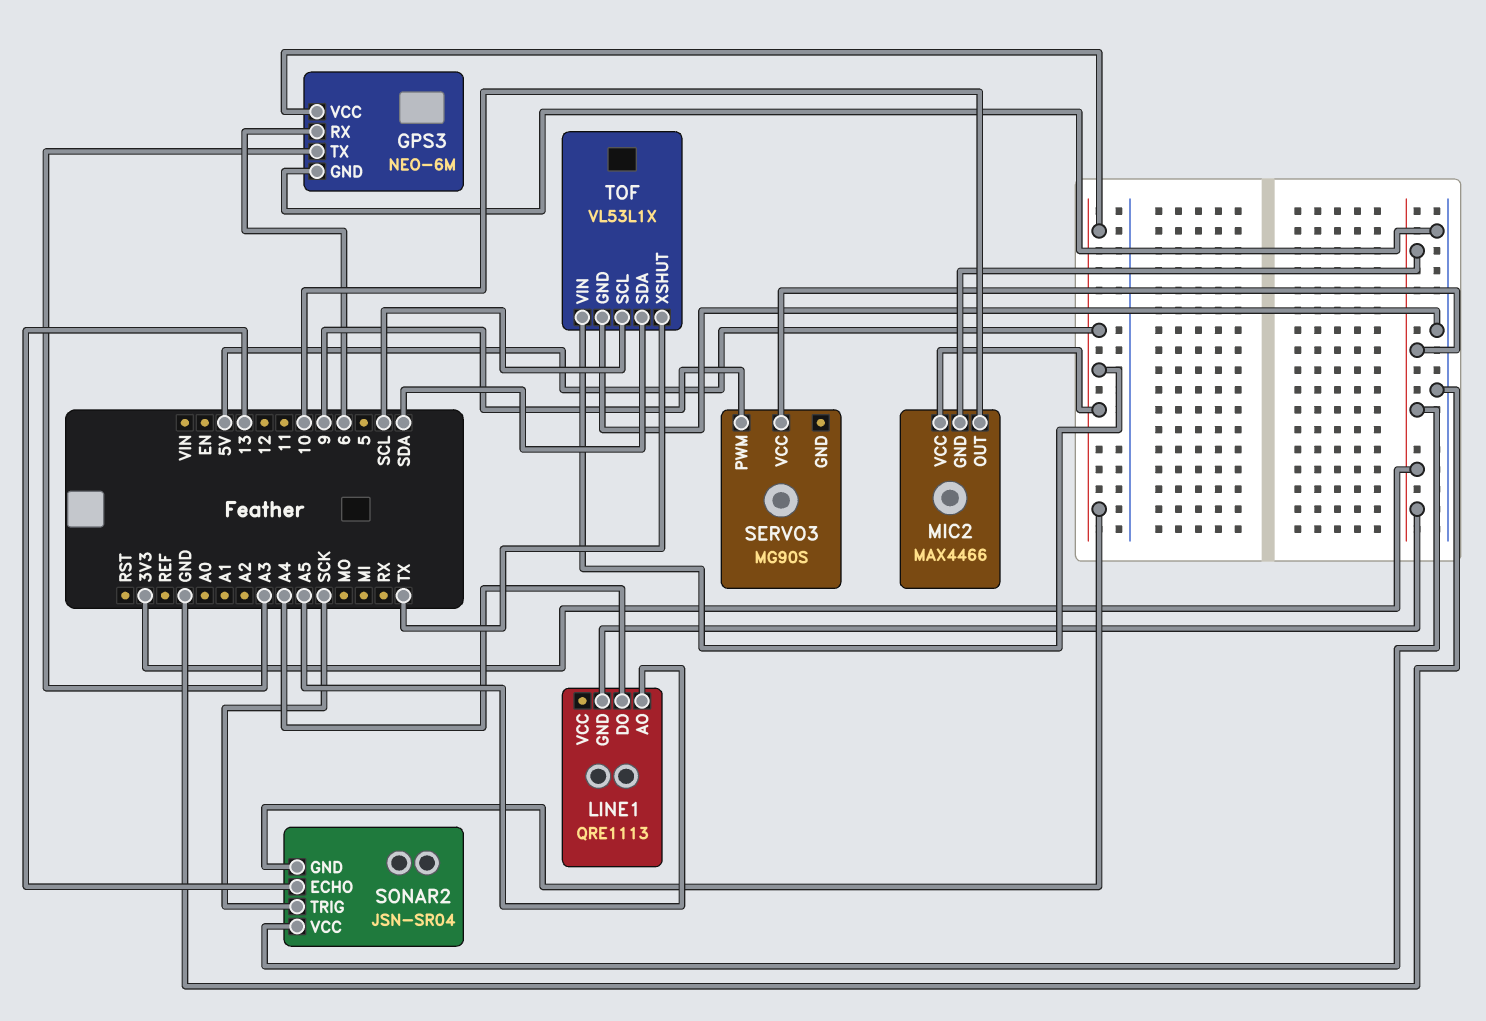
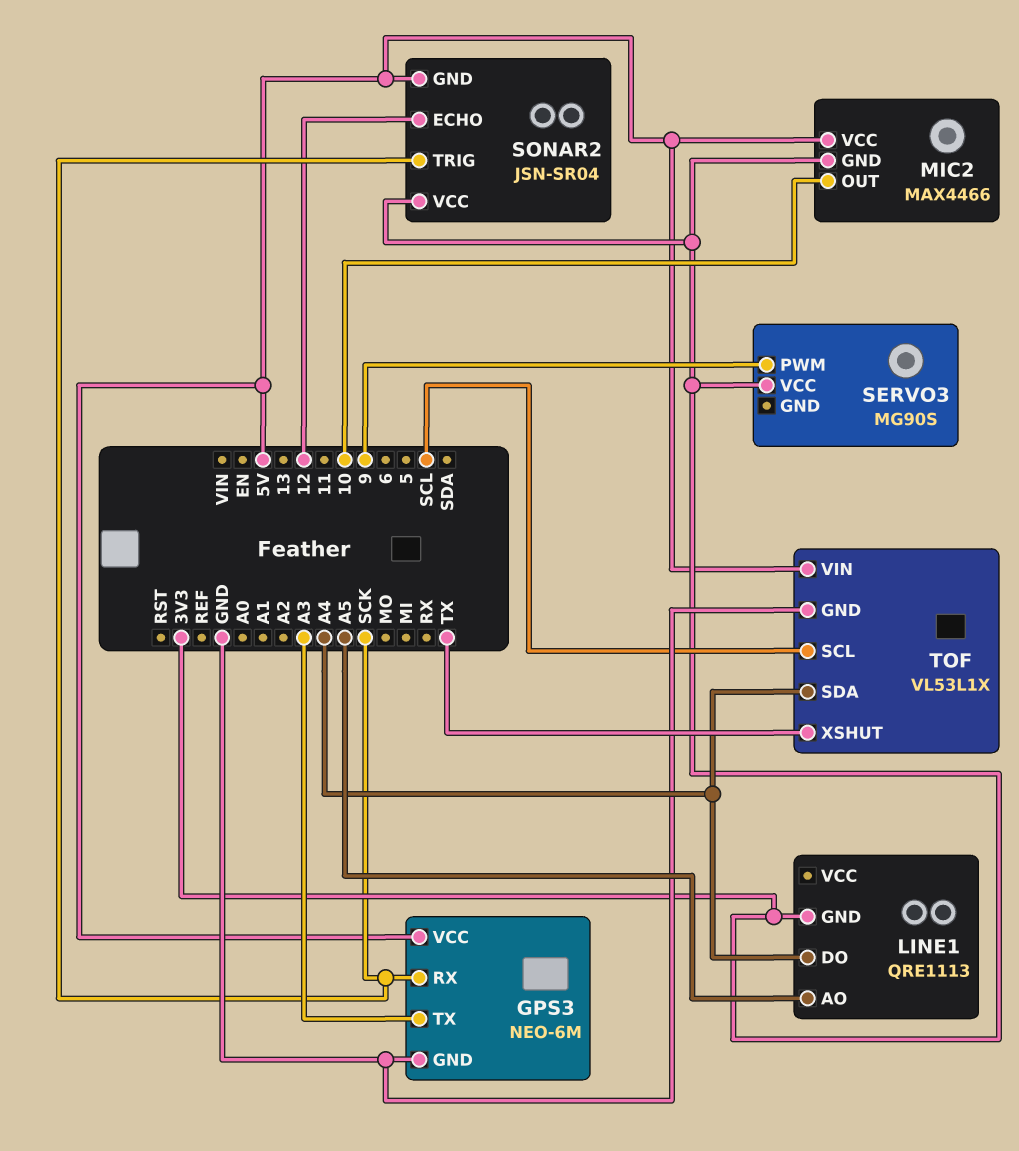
GPS3 pin RX: 6 -> SCK
SONAR2 pin ECHO: 13 -> 12
TOF pin SDA: SDA -> A4

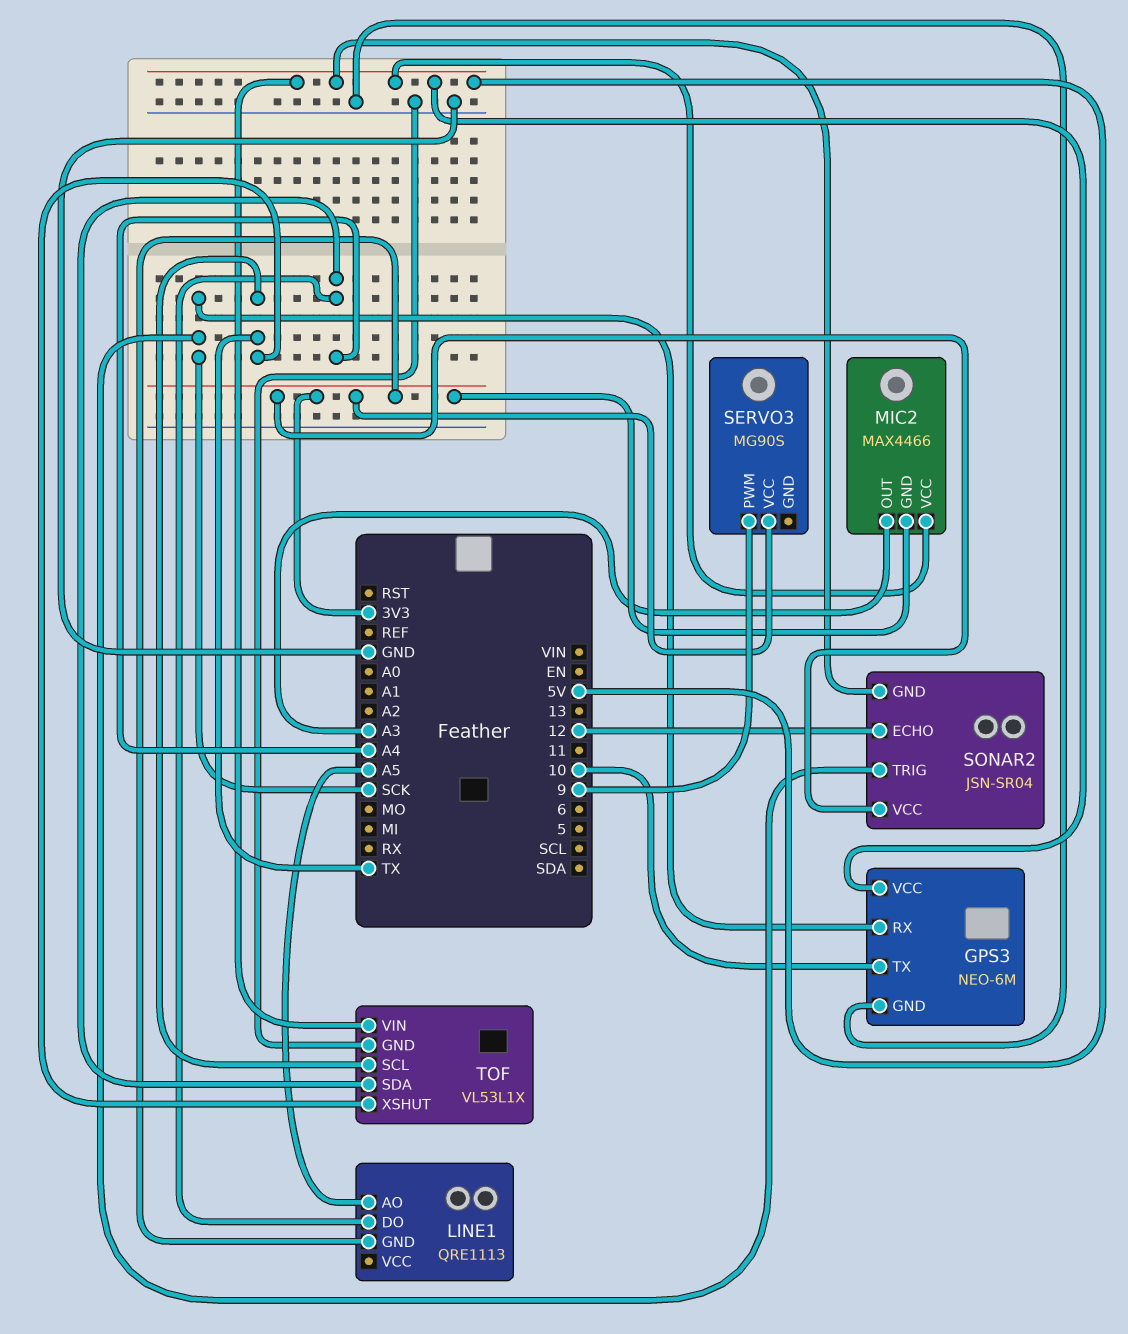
GPS3 pin TX: A3 -> 10
MIC2 pin OUT: 10 -> A3
TOF pin SCL: SCL -> TX

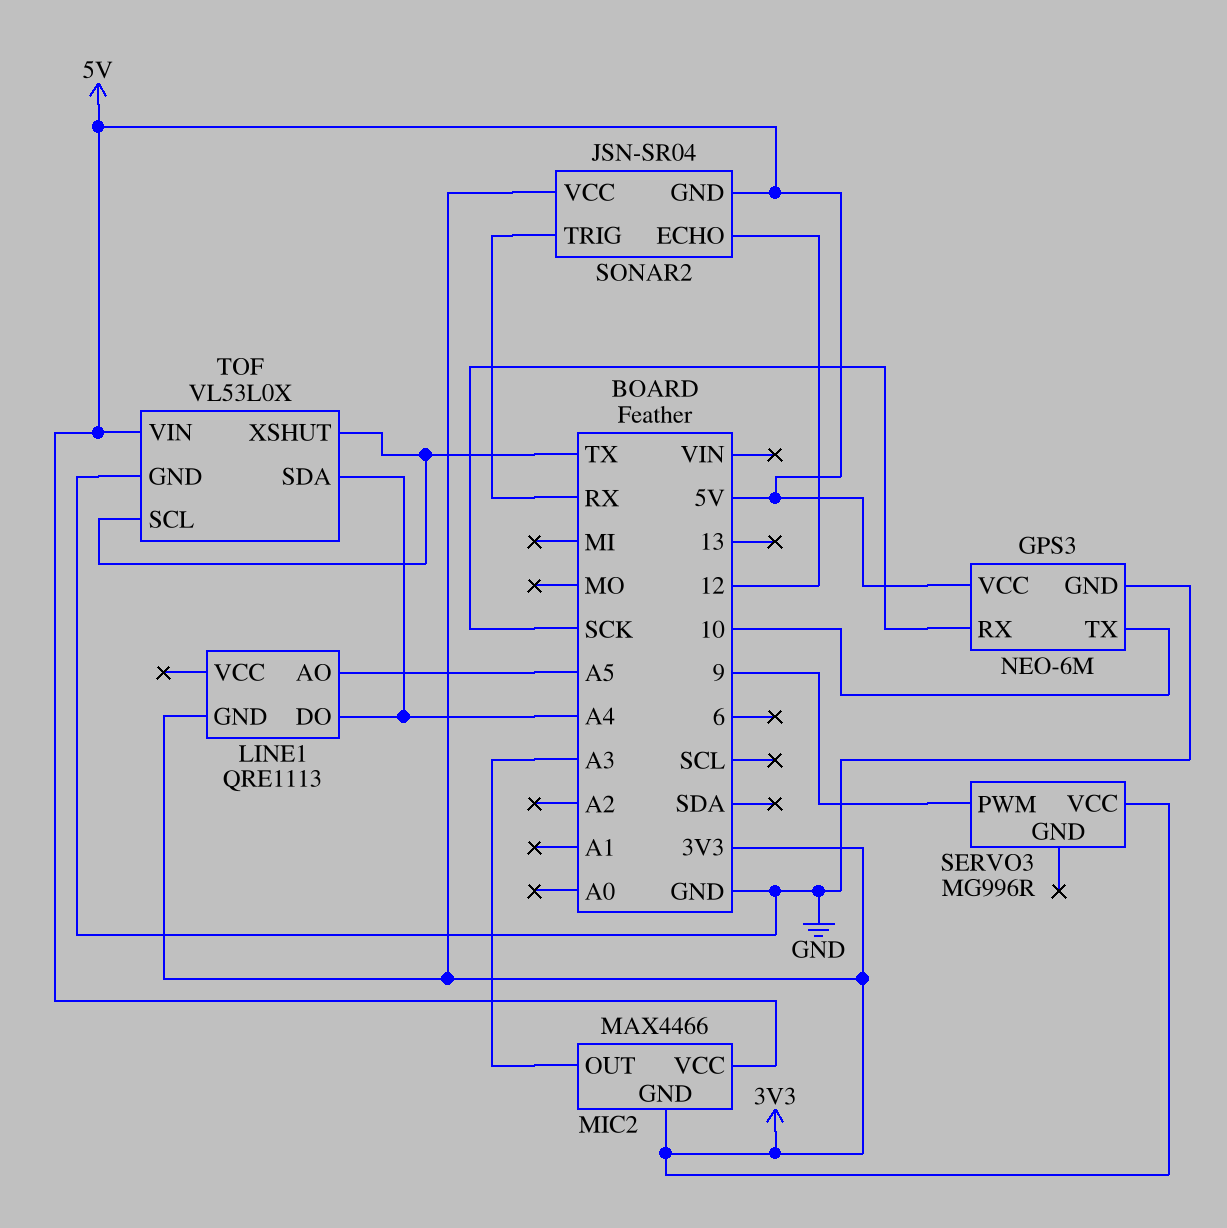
SERVO3: MG90S -> MG996R
SONAR2 pin TRIG: SCK -> RX
TOF: VL53L1X -> VL53L0X

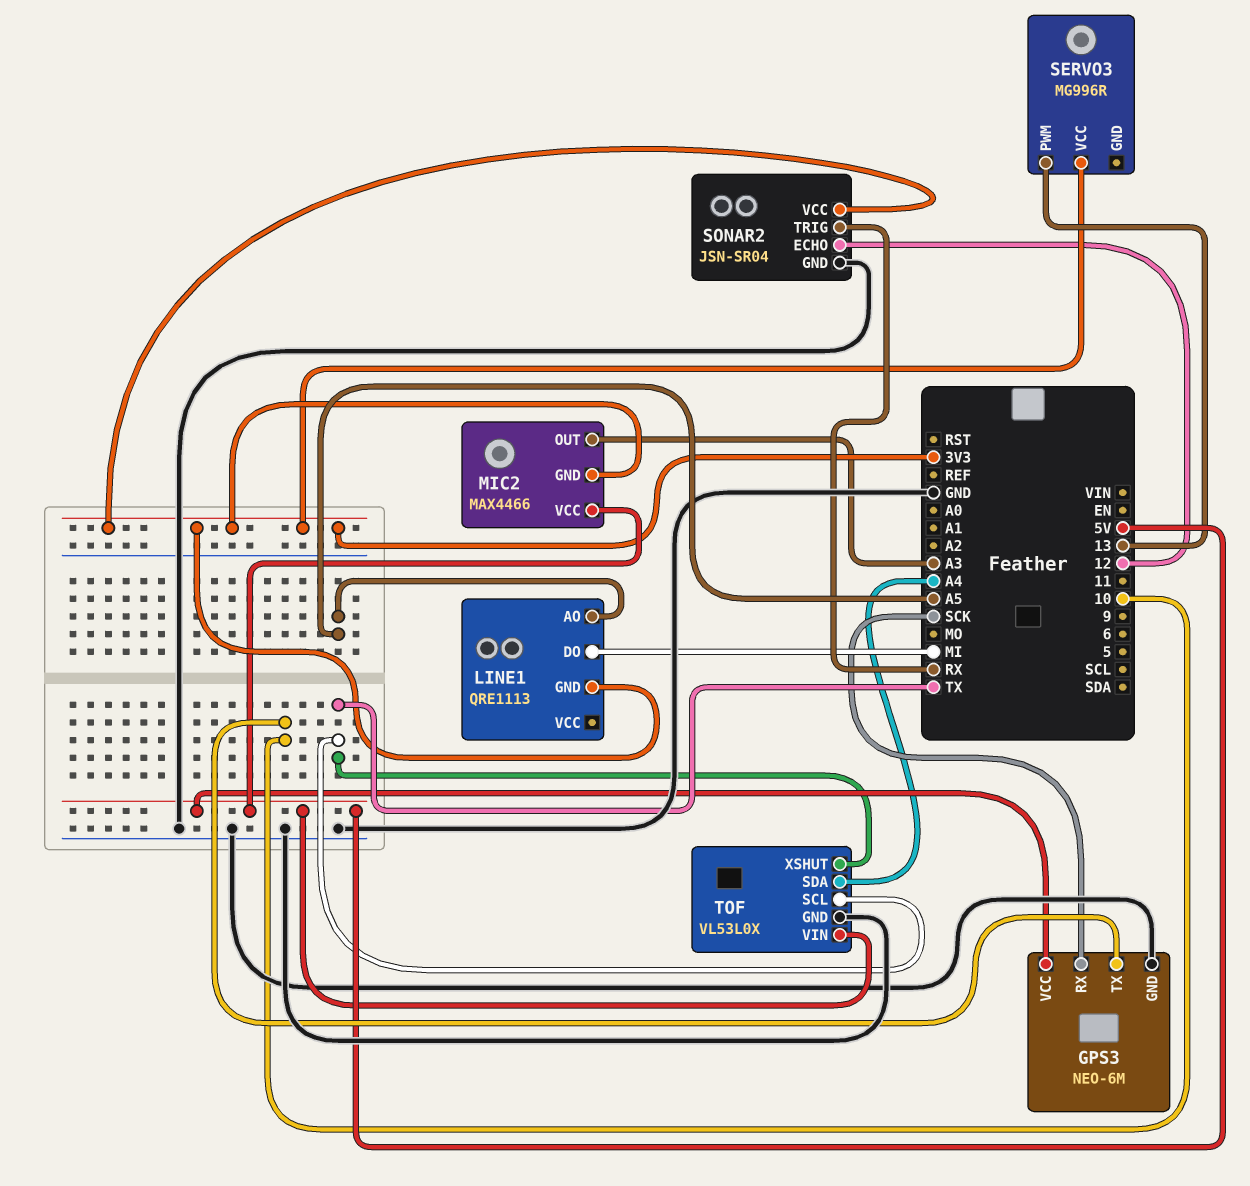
LINE1 pin DO: A4 -> MI
SERVO3 pin PWM: 9 -> 13
SONAR2 pin GND: 5V -> GND

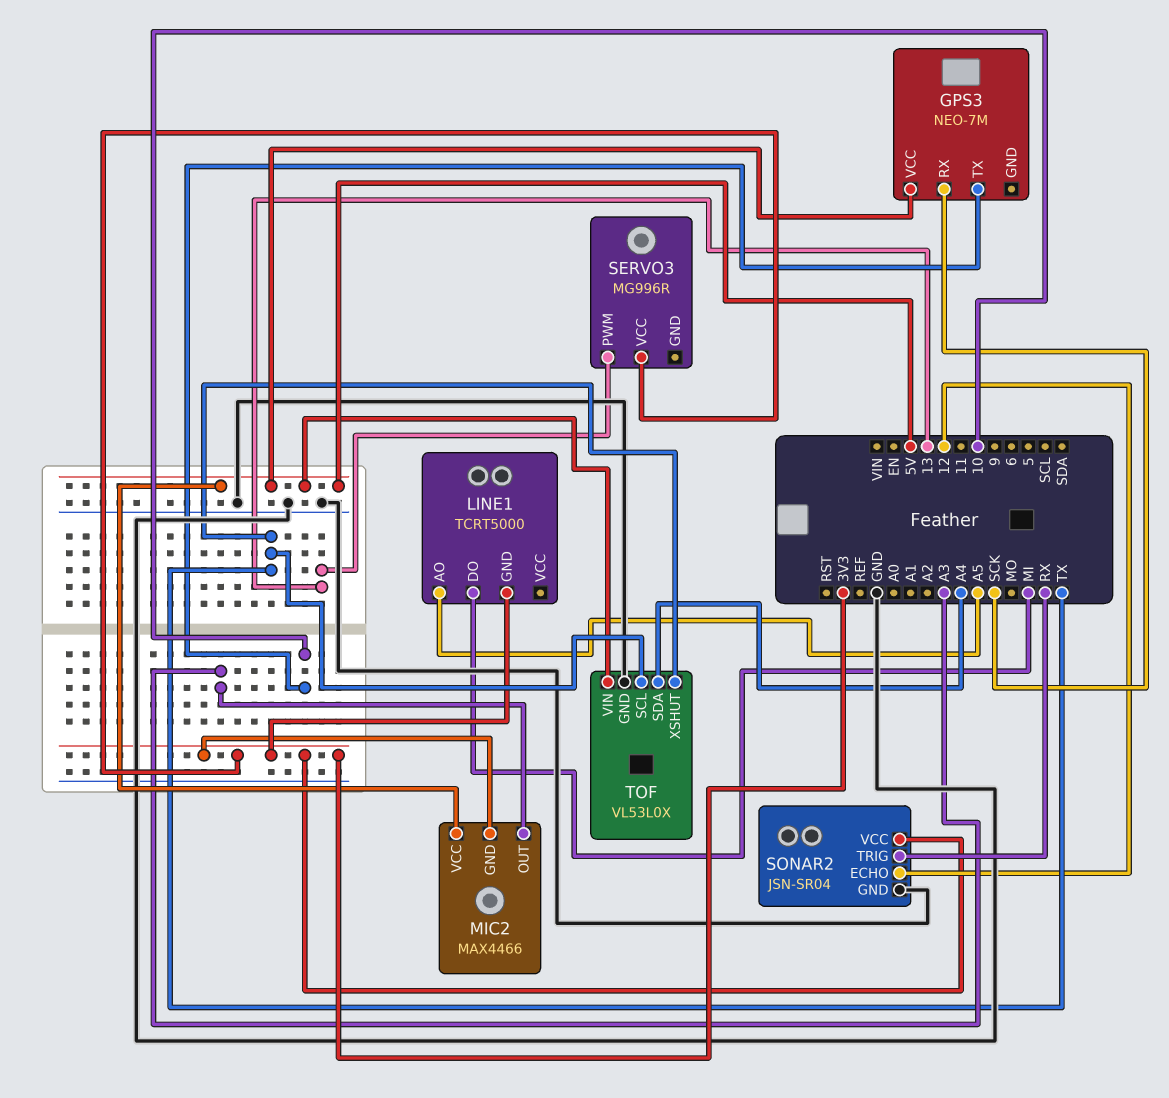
GPS3: NEO-6M -> NEO-7M
GPS3 pin GND: GND -> none
LINE1: QRE1113 -> TCRT5000

